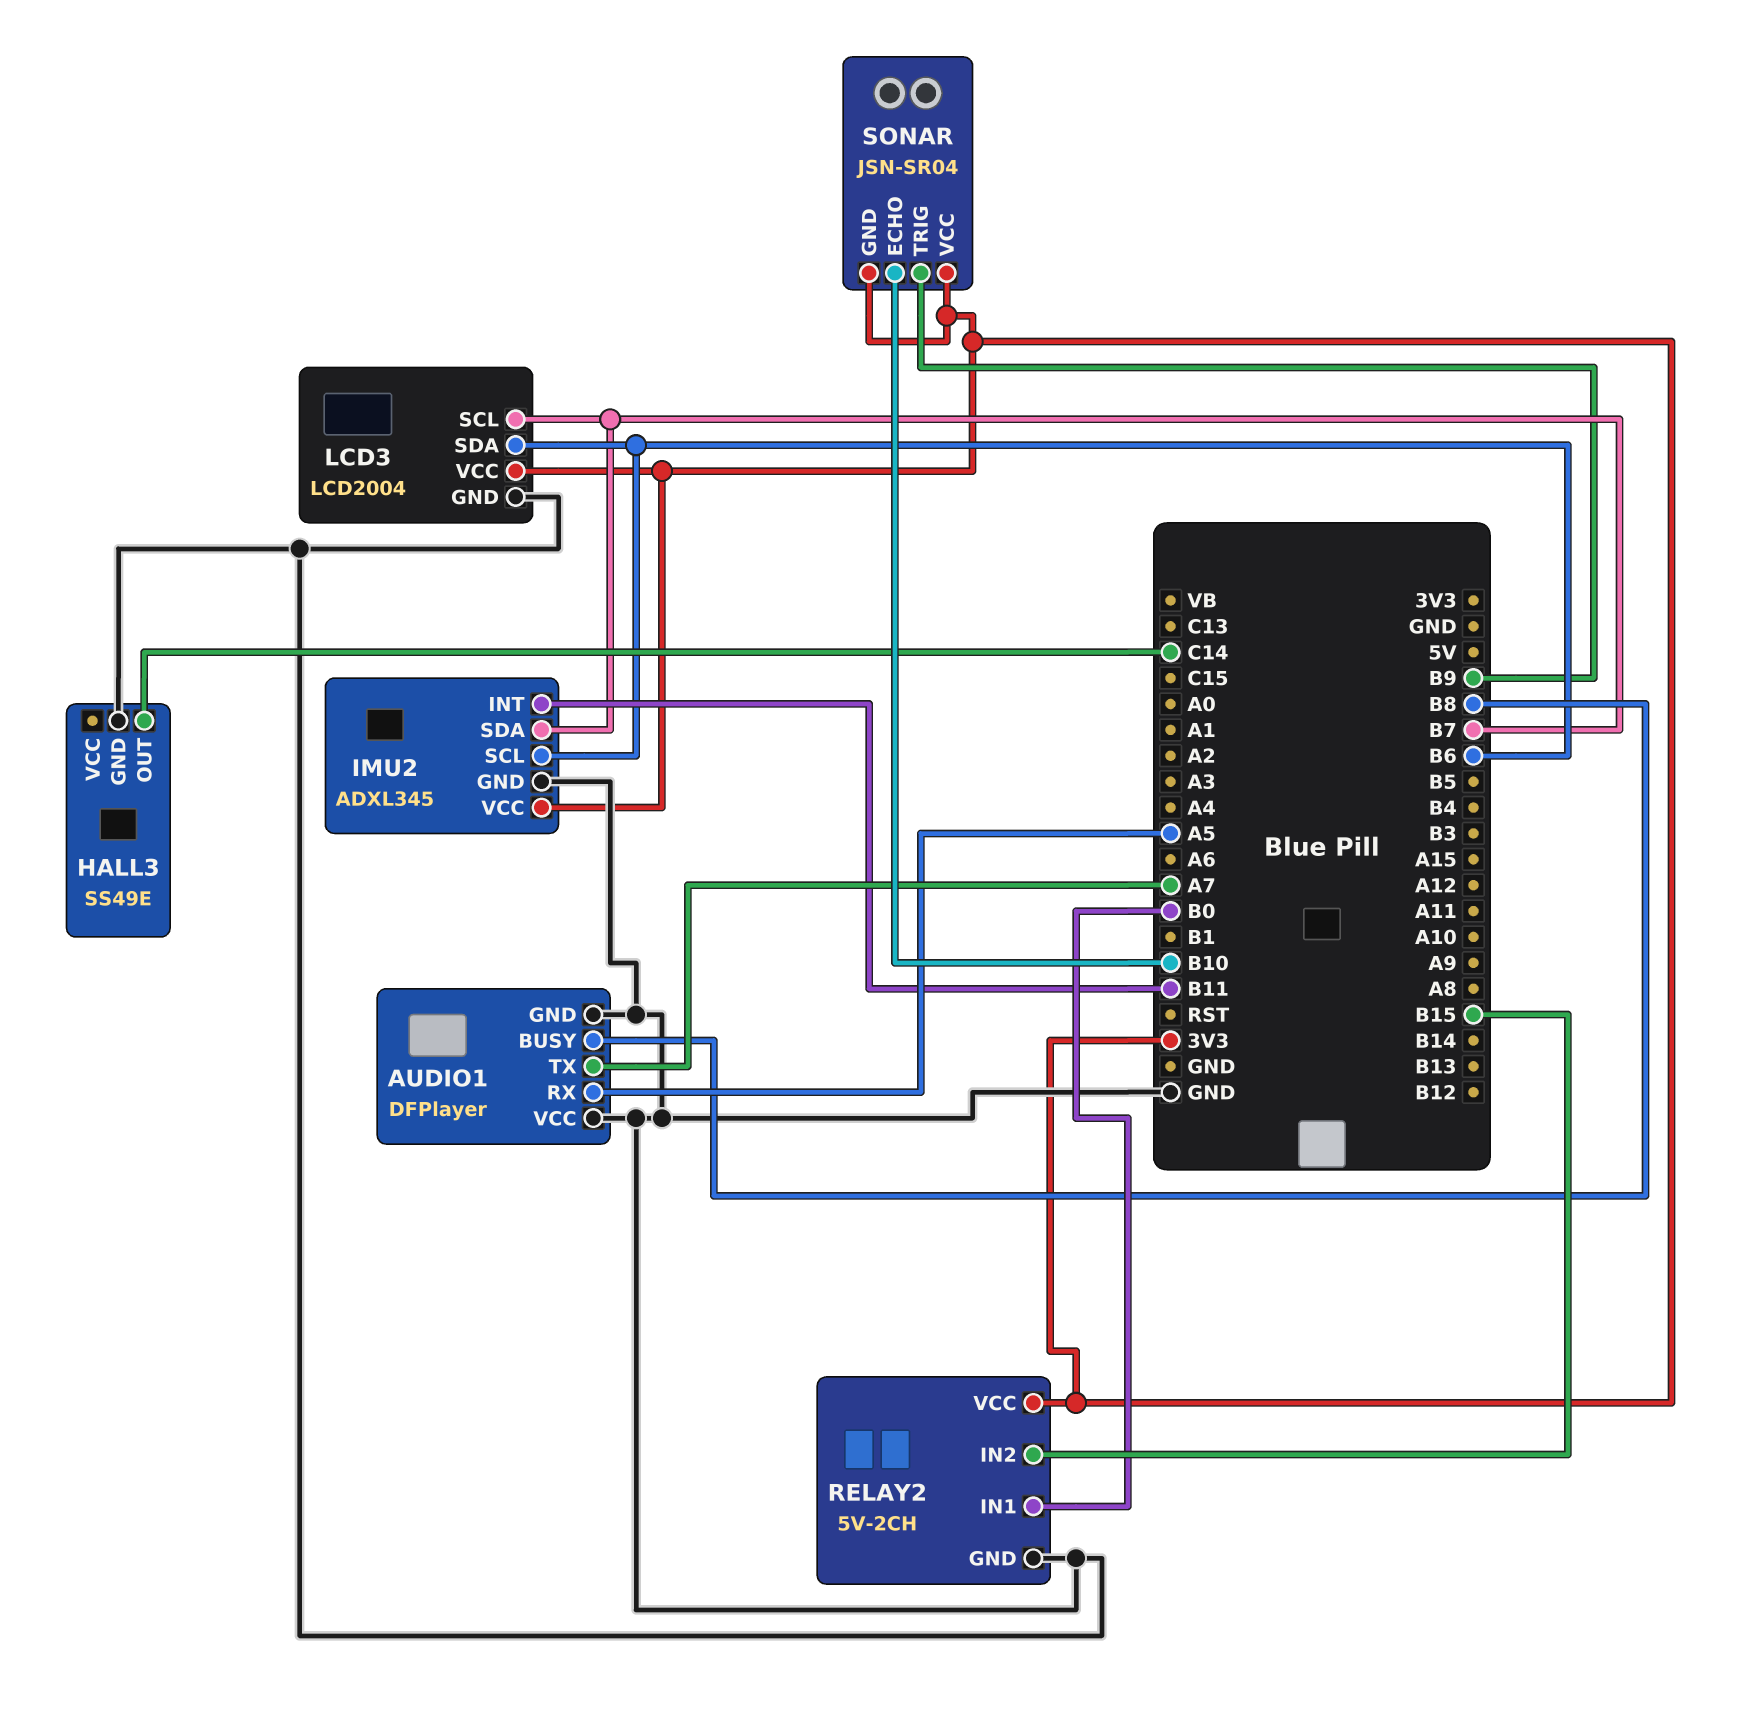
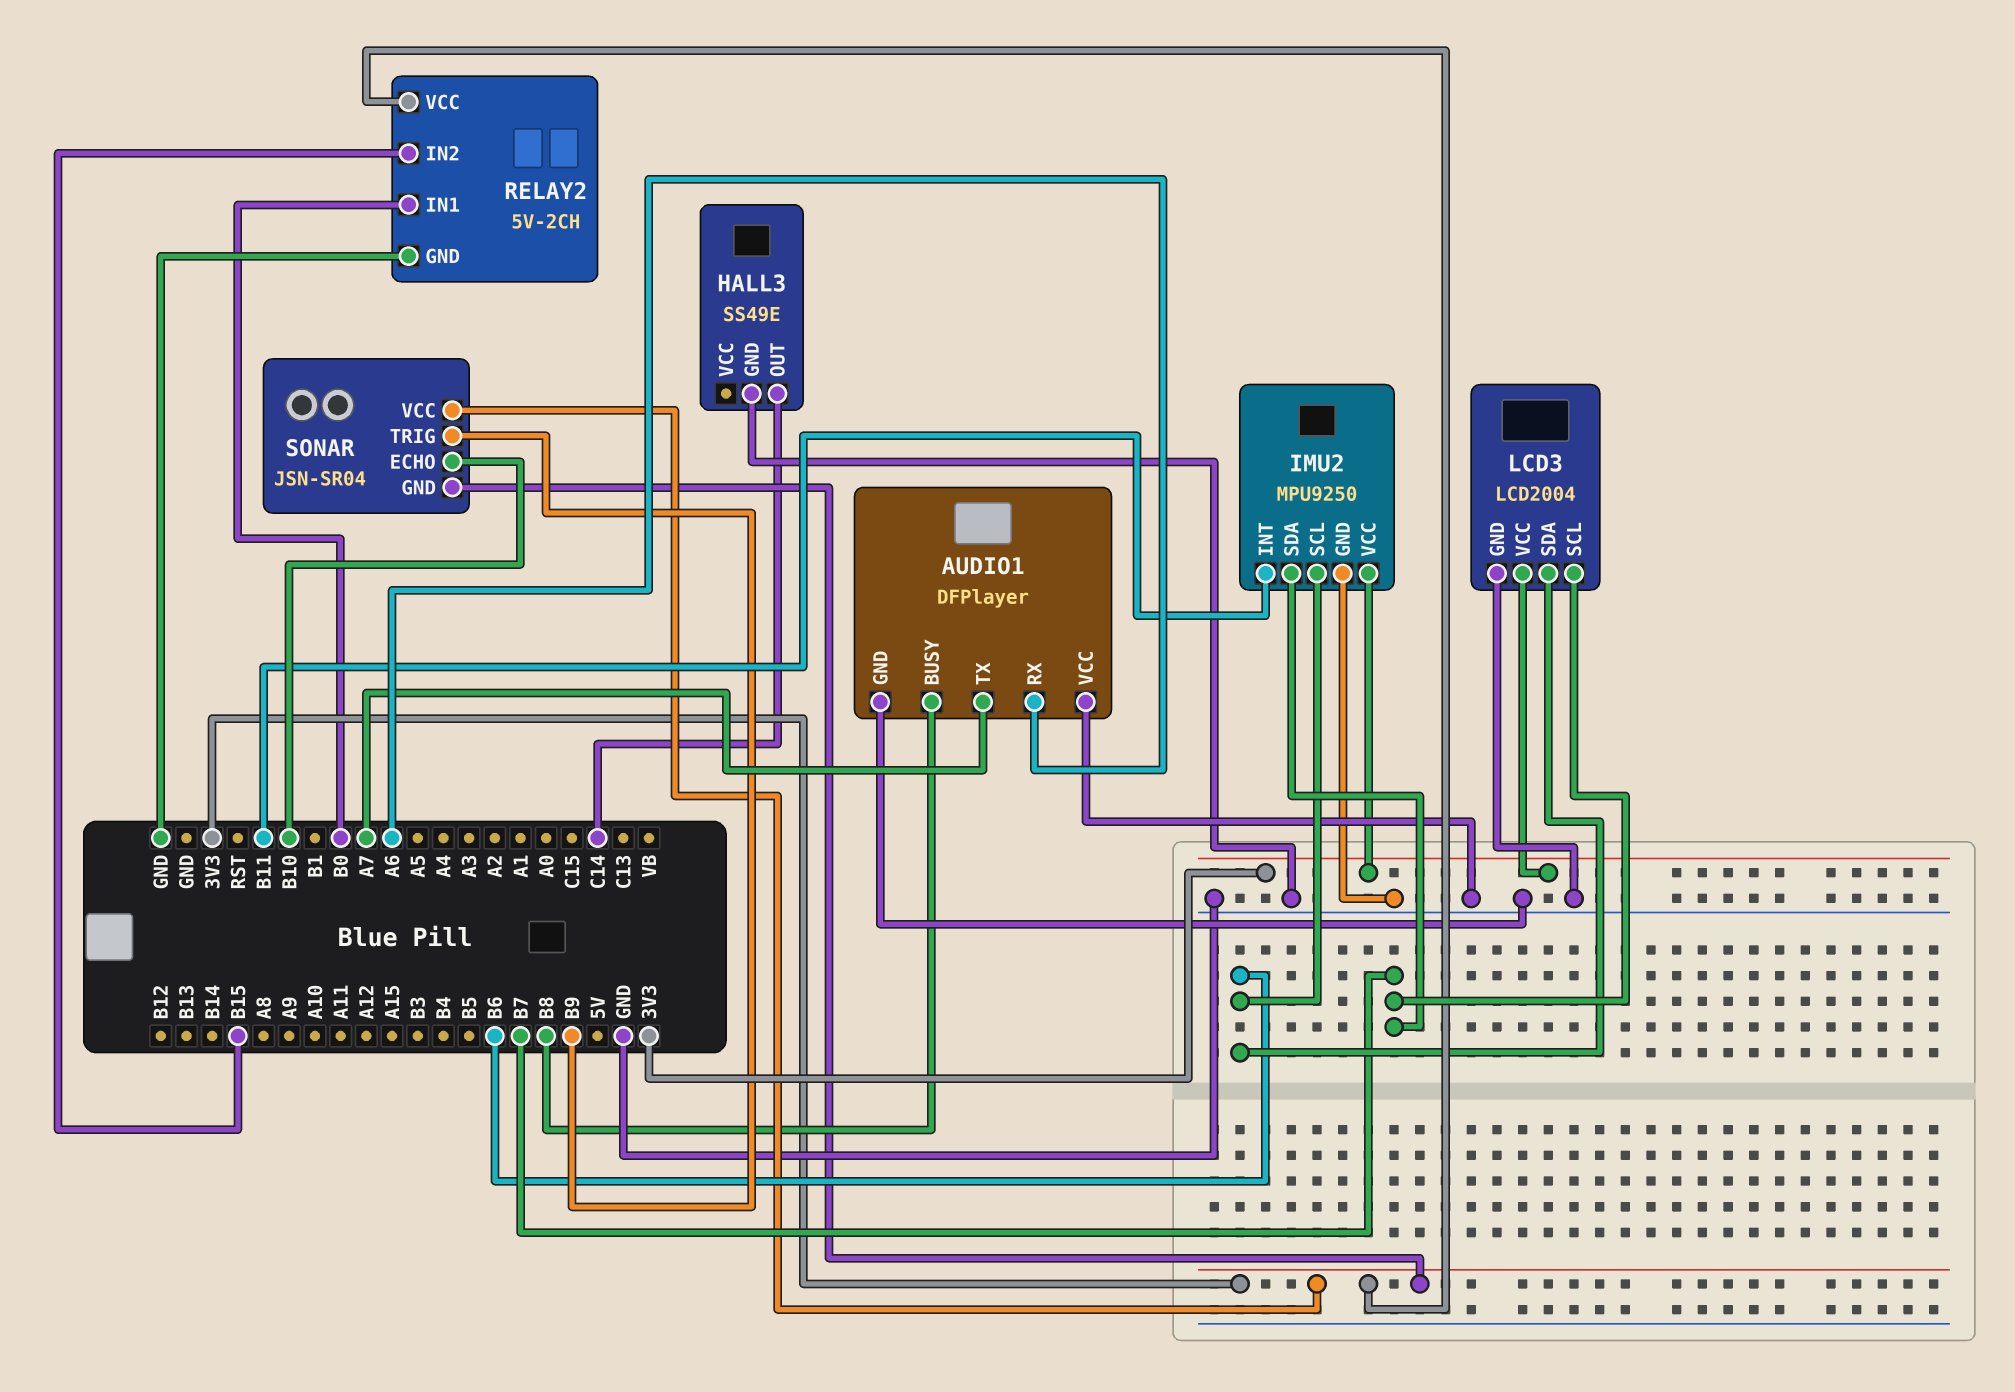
AUDIO1 pin RX: A5 -> A6
IMU2: ADXL345 -> MPU9250

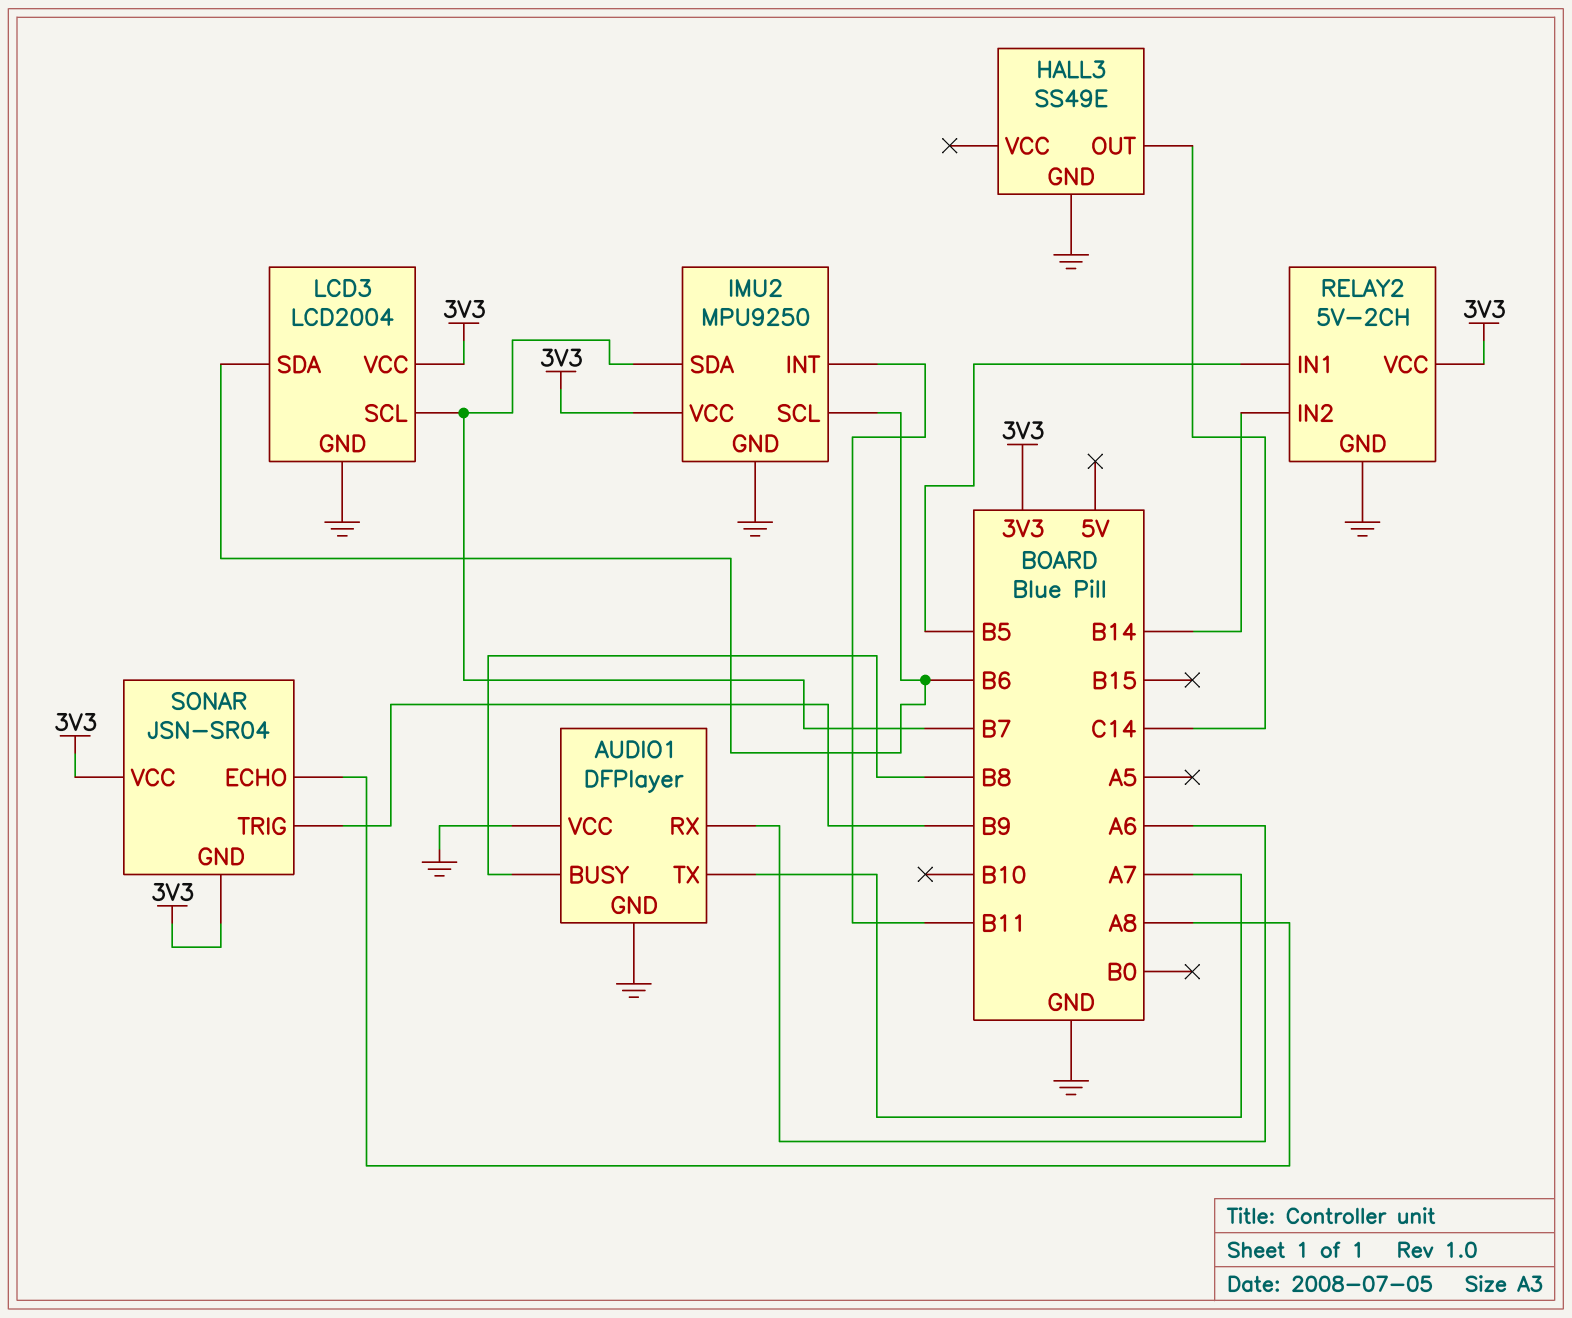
RELAY2 pin IN1: B0 -> B5
RELAY2 pin IN2: B15 -> B14
SONAR pin ECHO: B10 -> A8

